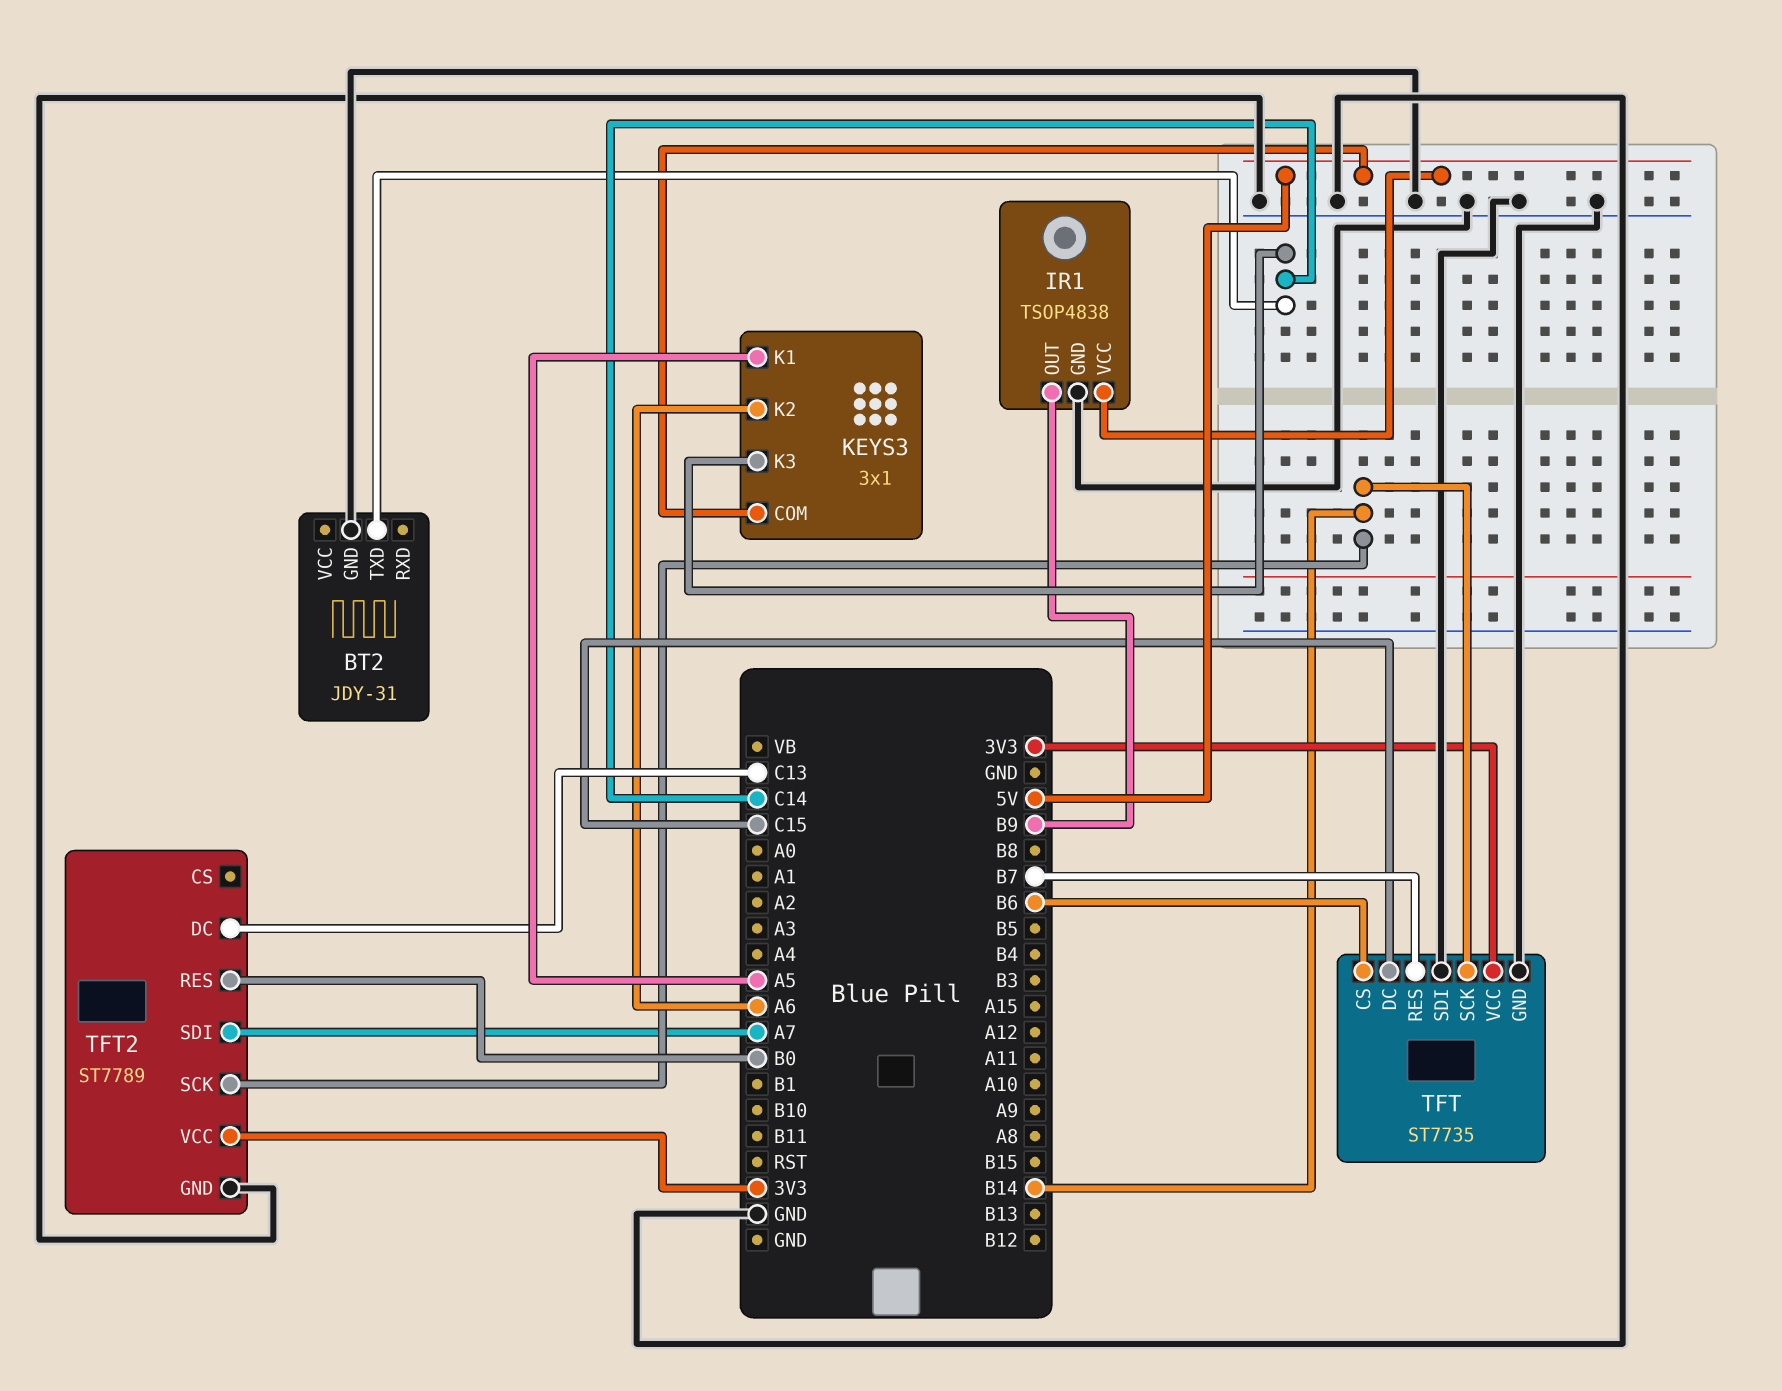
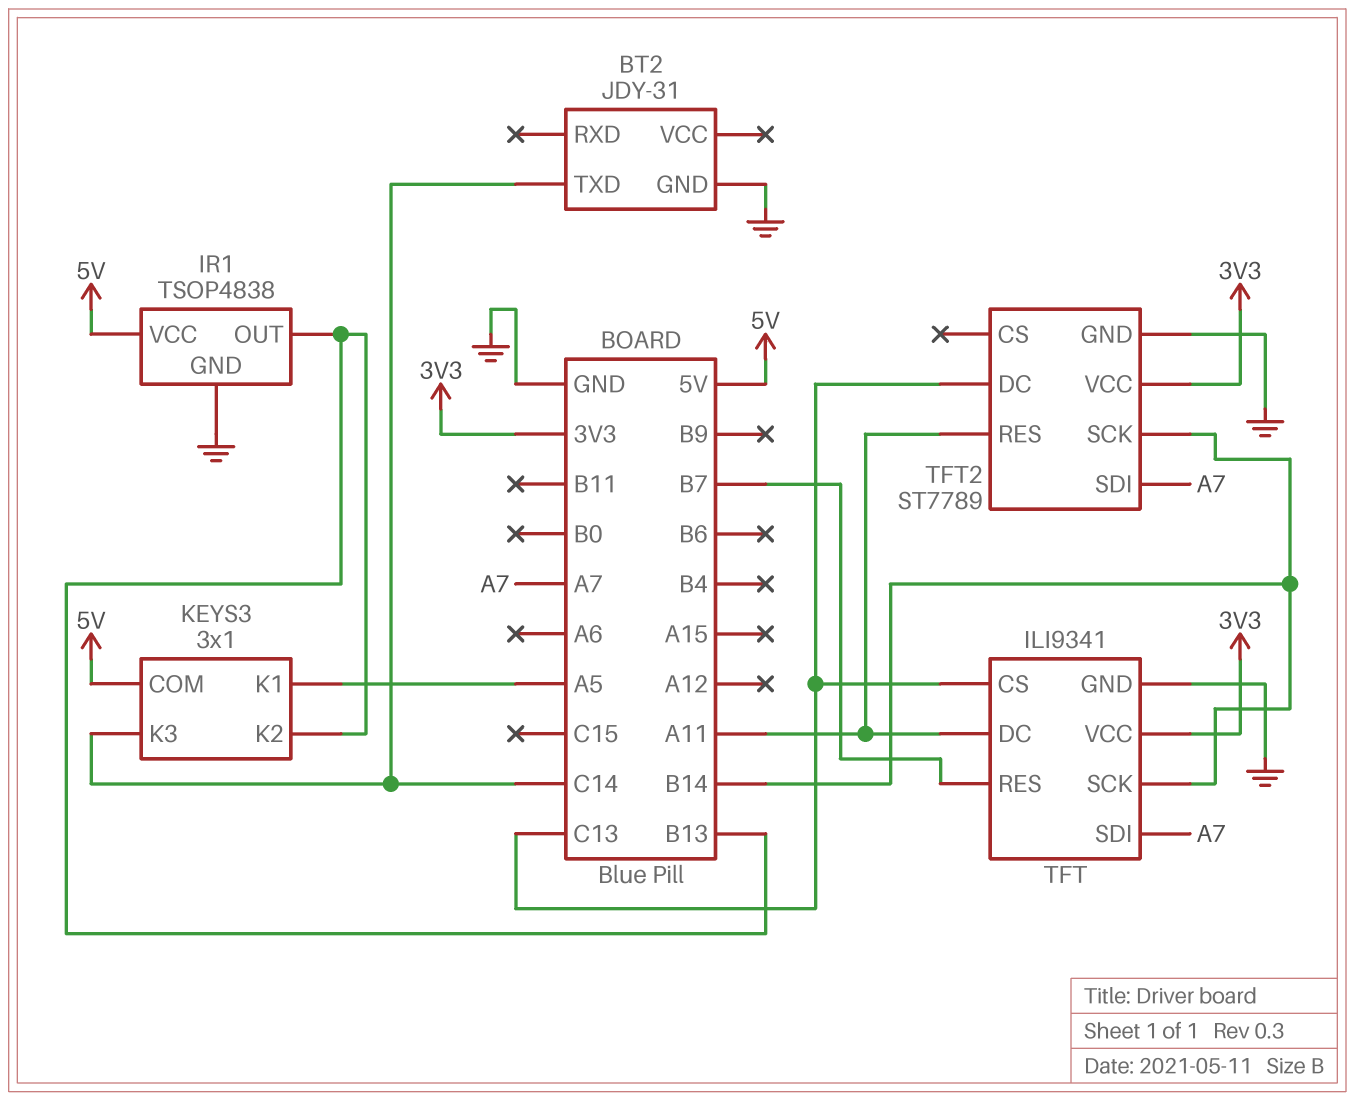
IR1 pin OUT: B9 -> B13
KEYS3 pin K2: A6 -> B13
TFT: ST7735 -> ILI9341
TFT pin CS: B6 -> C13
TFT pin DC: C15 -> A11
TFT pin SDI: GND -> A7
TFT2 pin RES: B0 -> A11

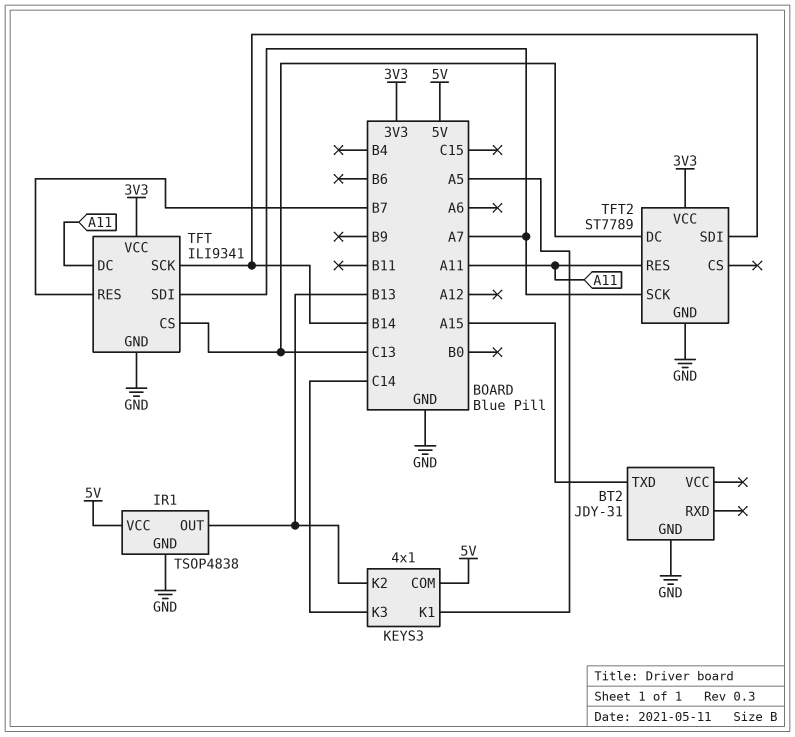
BT2 pin TXD: C14 -> A15
KEYS3: 3x1 -> 4x1
TFT2 pin SCK: B14 -> A7
TFT2 pin SDI: A7 -> B14

